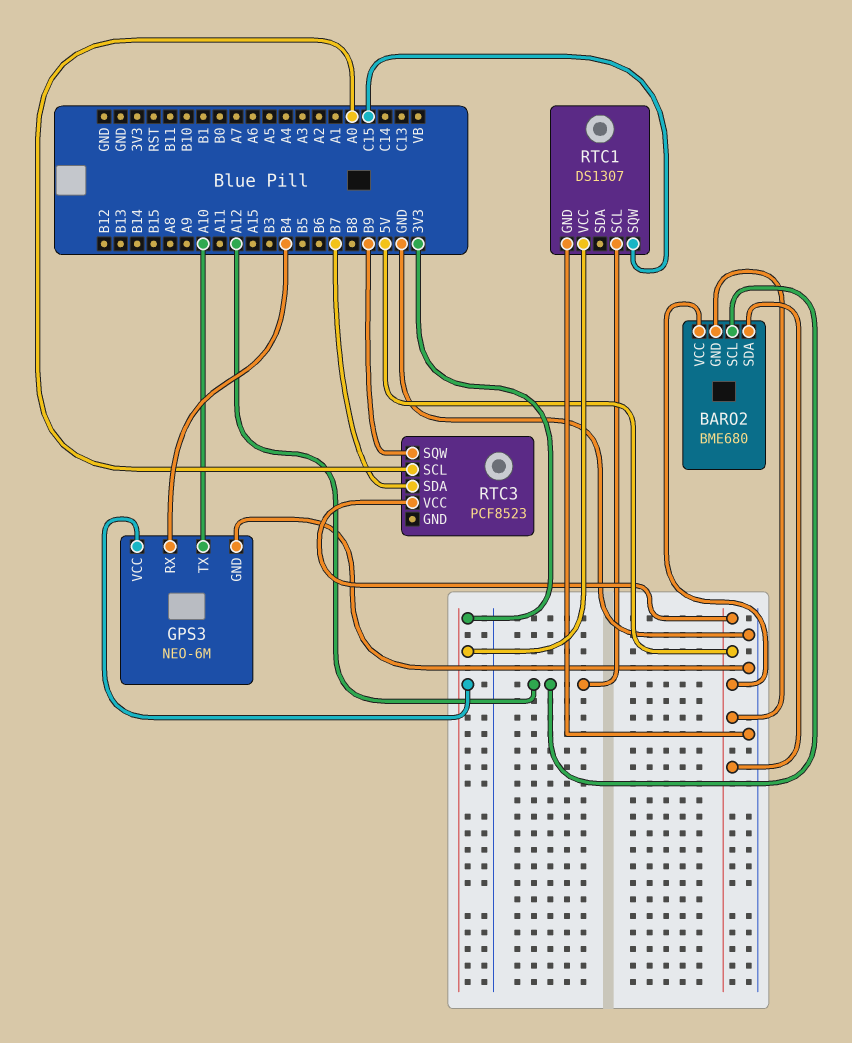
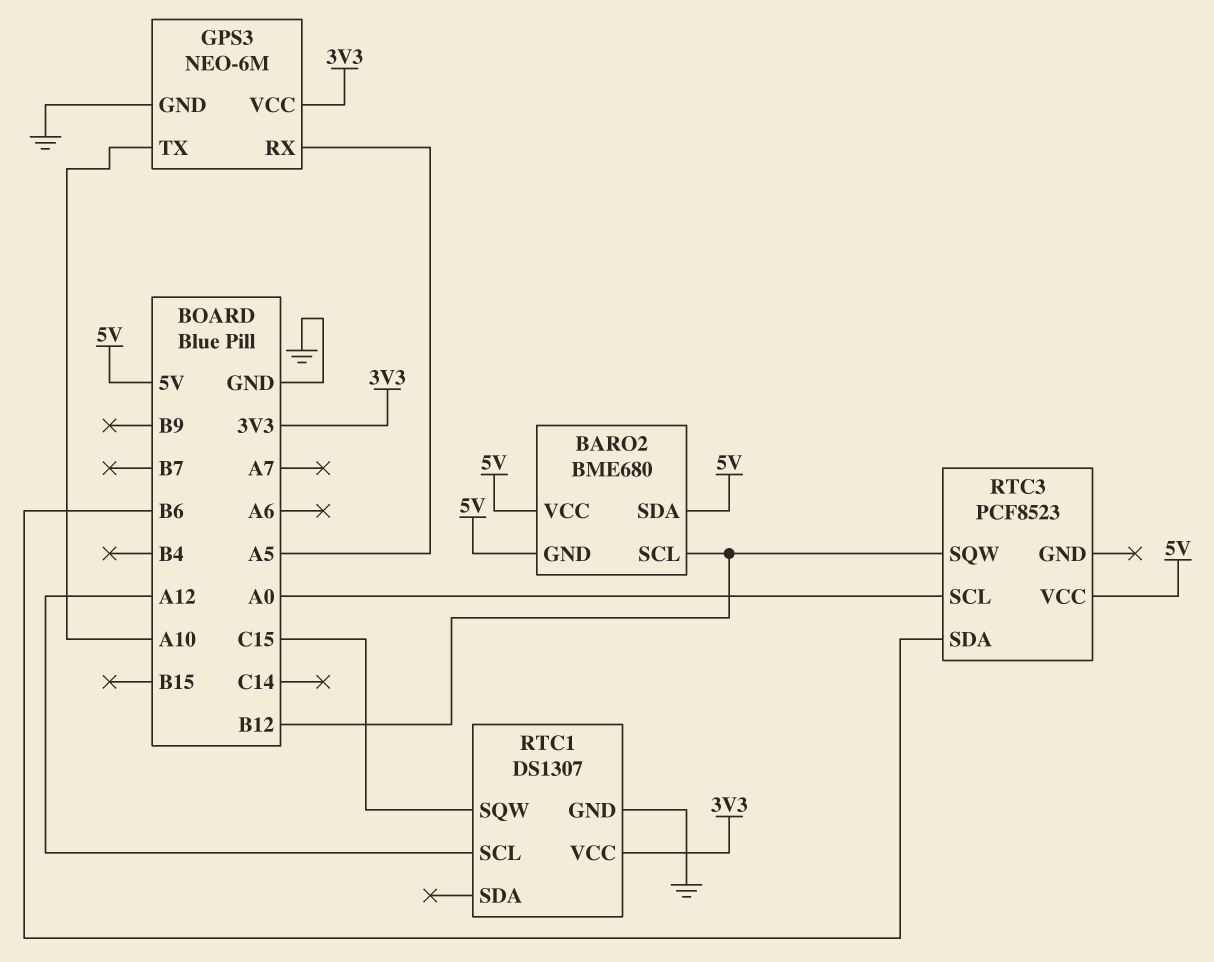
BARO2 pin SCL: A12 -> B12
GPS3 pin RX: B4 -> A5
RTC3 pin SDA: B7 -> B6
RTC3 pin SQW: B9 -> B12

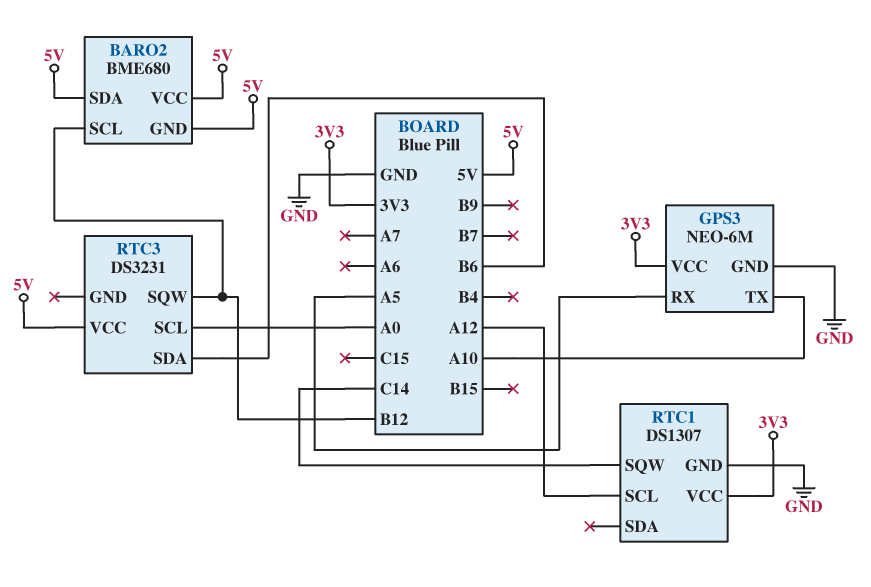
RTC1 pin SQW: C15 -> C14
RTC3: PCF8523 -> DS3231

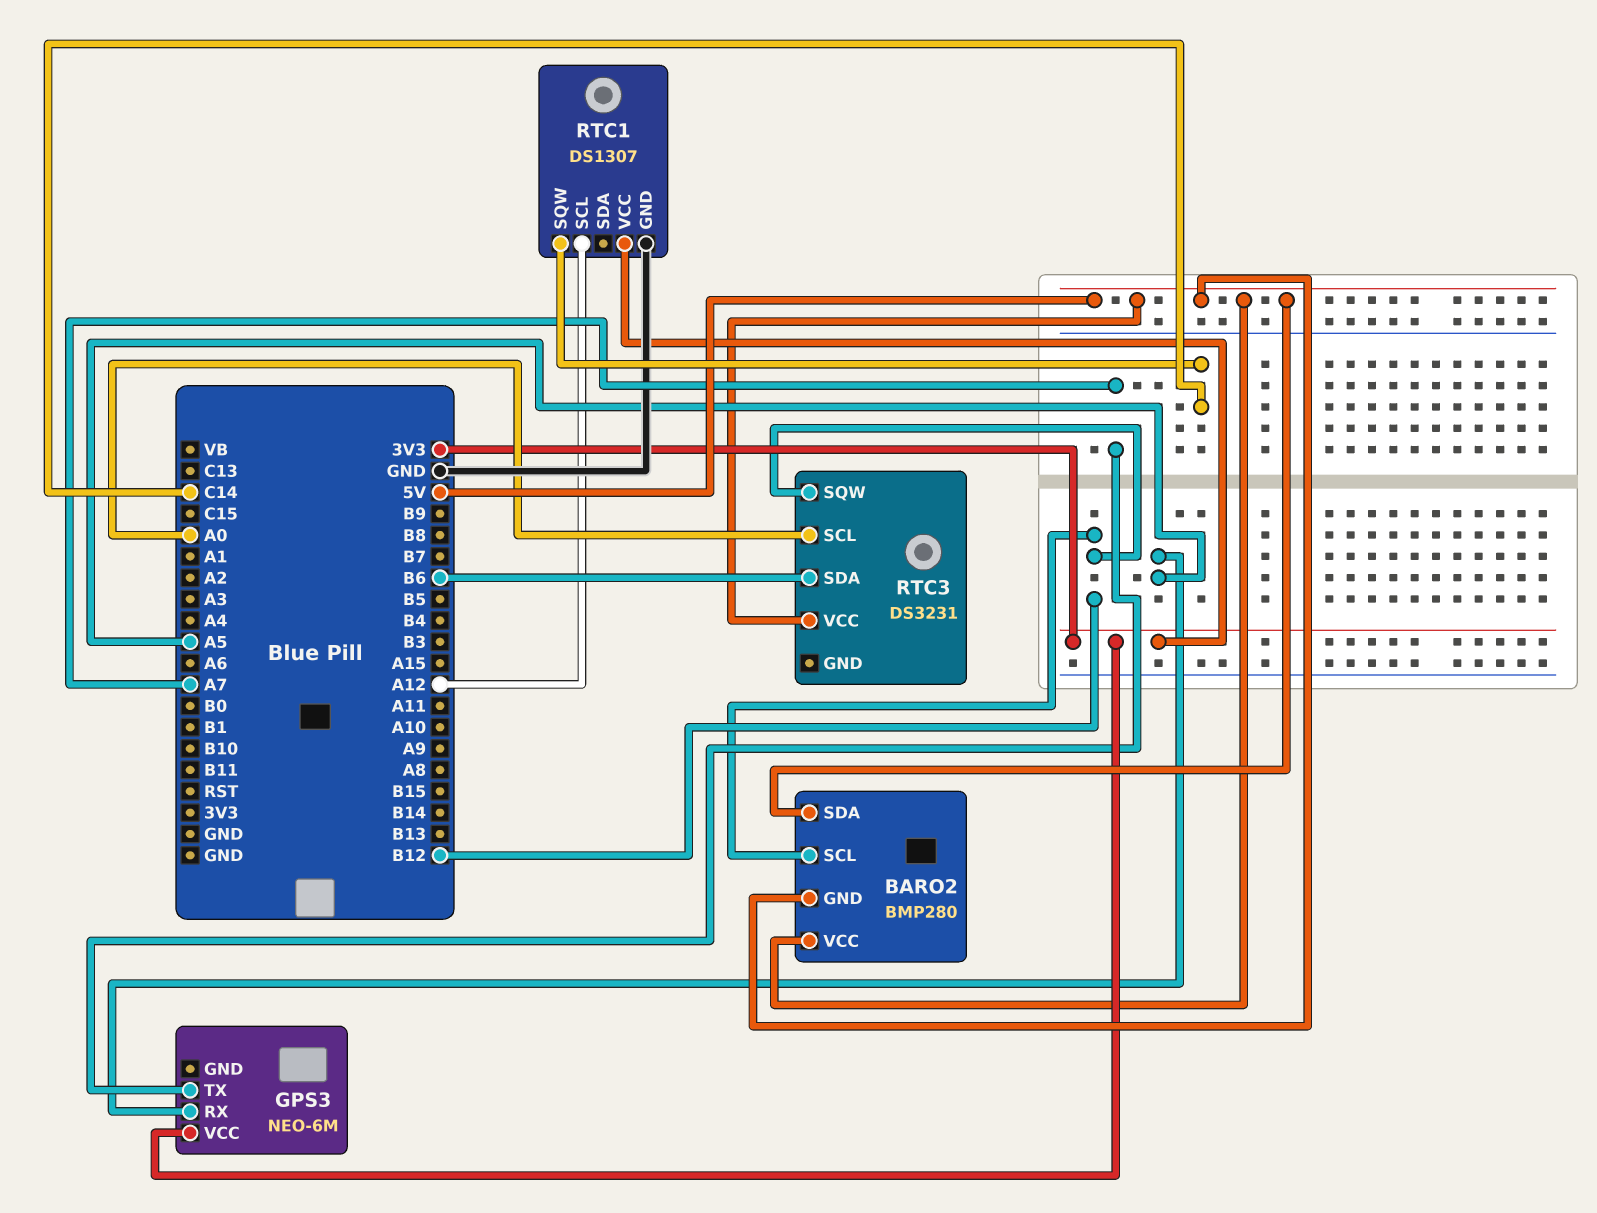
BARO2: BME680 -> BMP280
GPS3 pin GND: GND -> none
GPS3 pin TX: A10 -> A7

